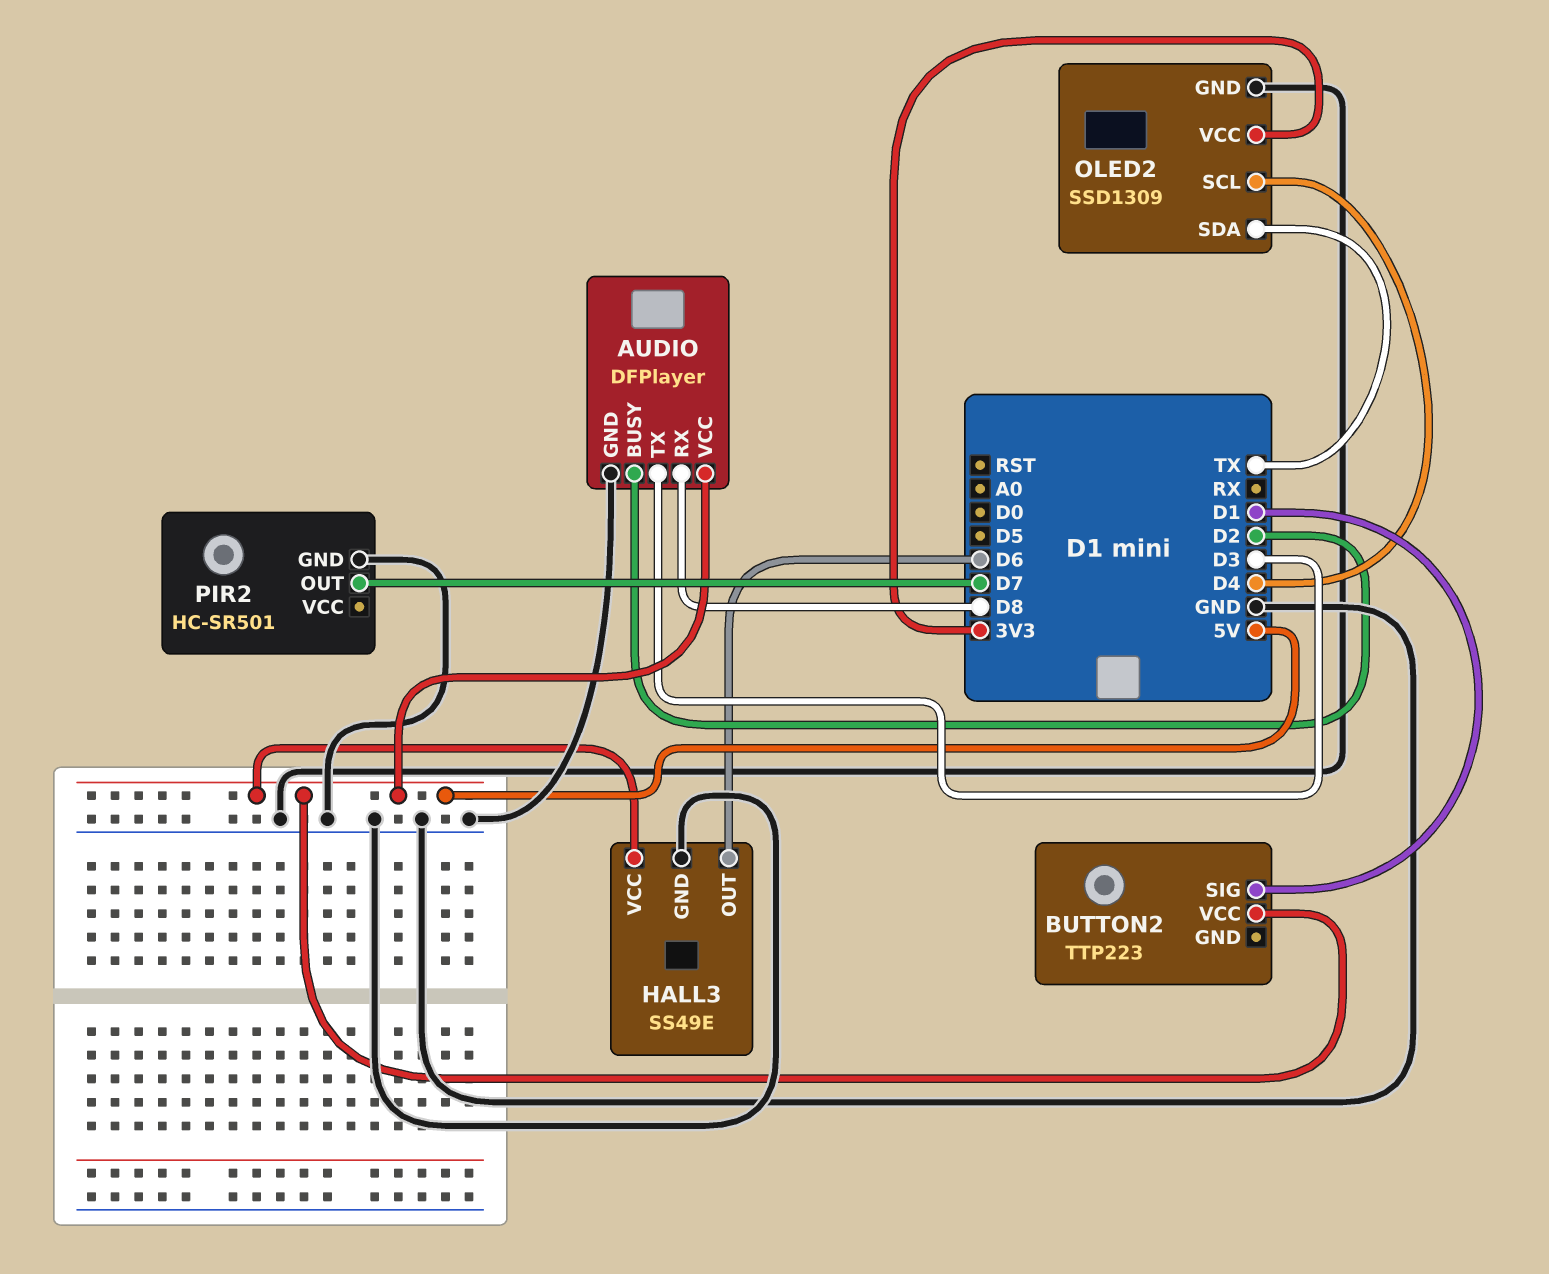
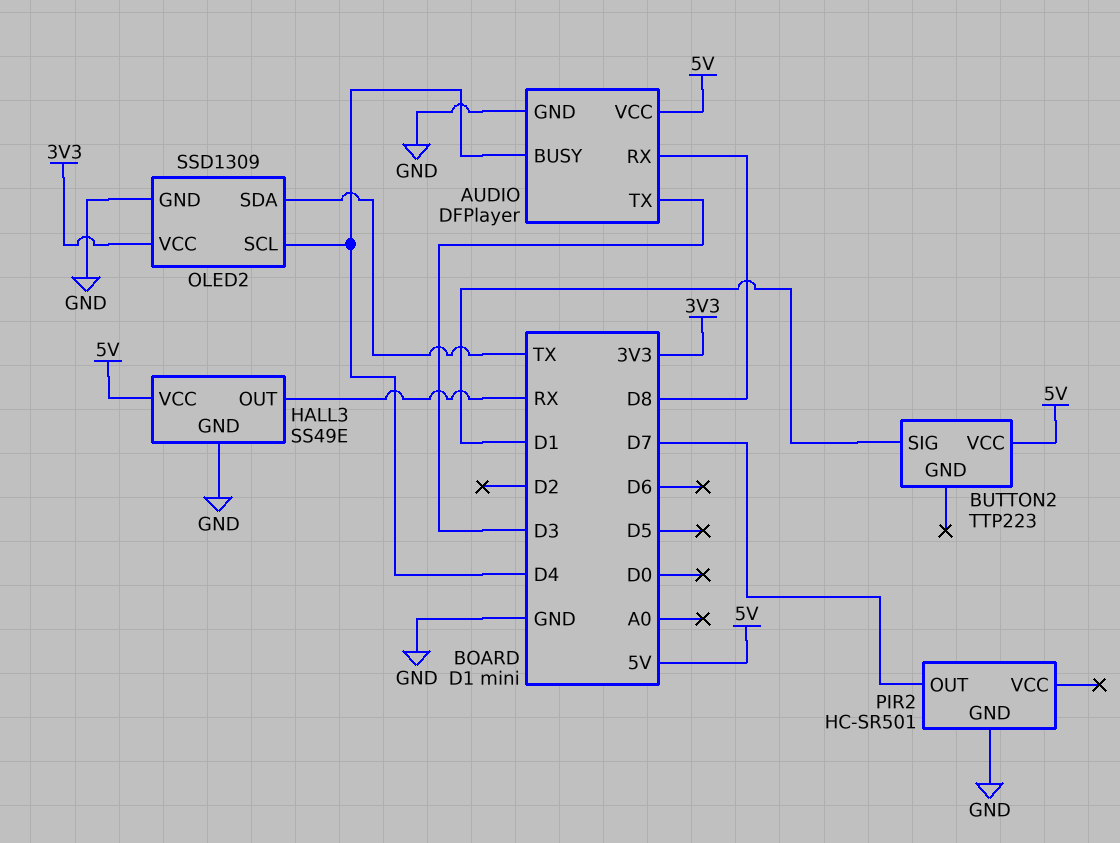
AUDIO pin BUSY: D2 -> D4
HALL3 pin OUT: D6 -> RX

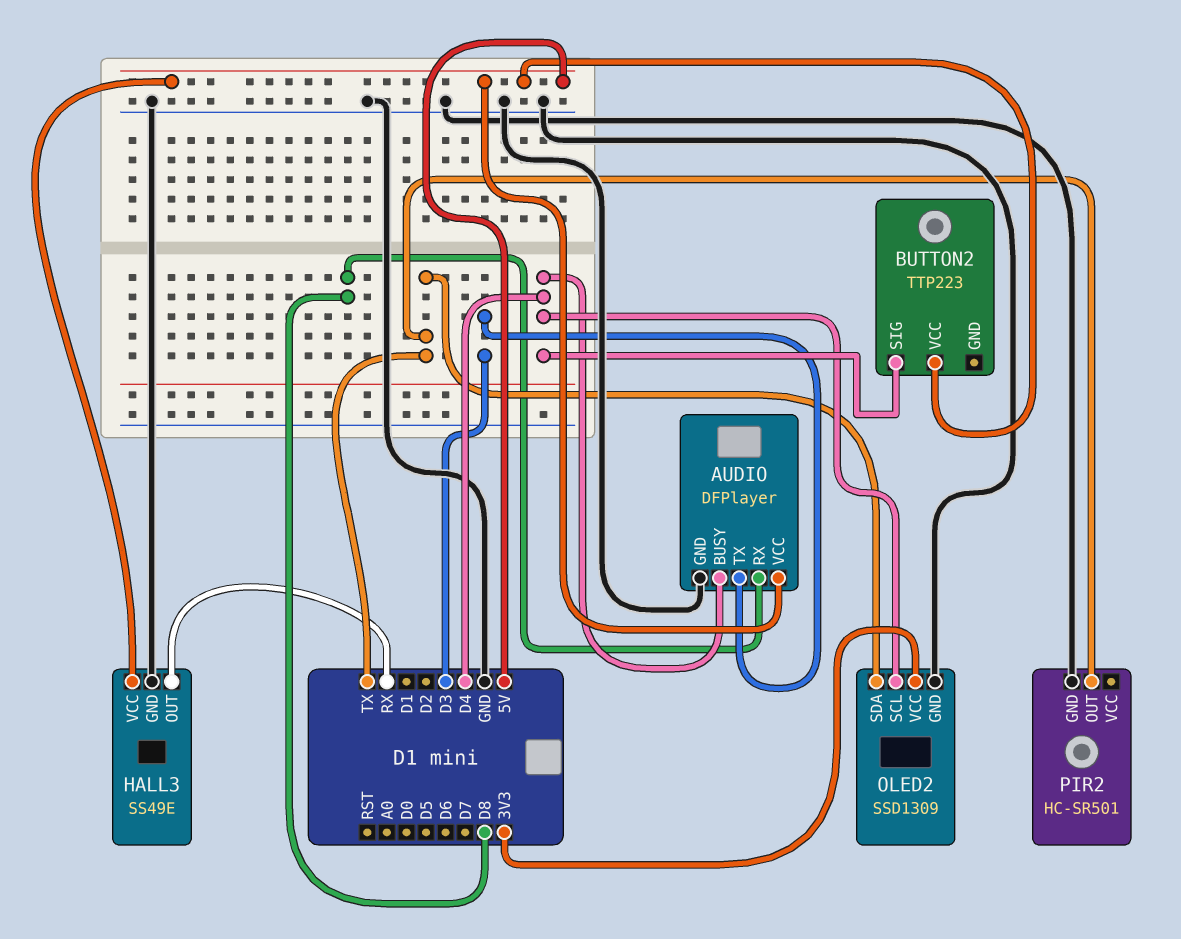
BUTTON2 pin SIG: D1 -> D4
PIR2 pin OUT: D7 -> TX

